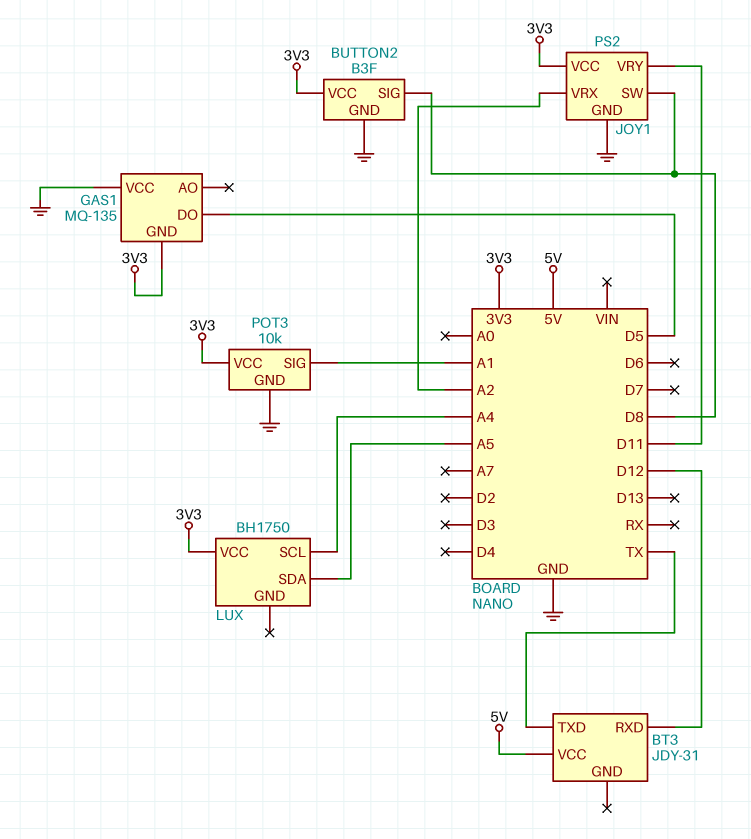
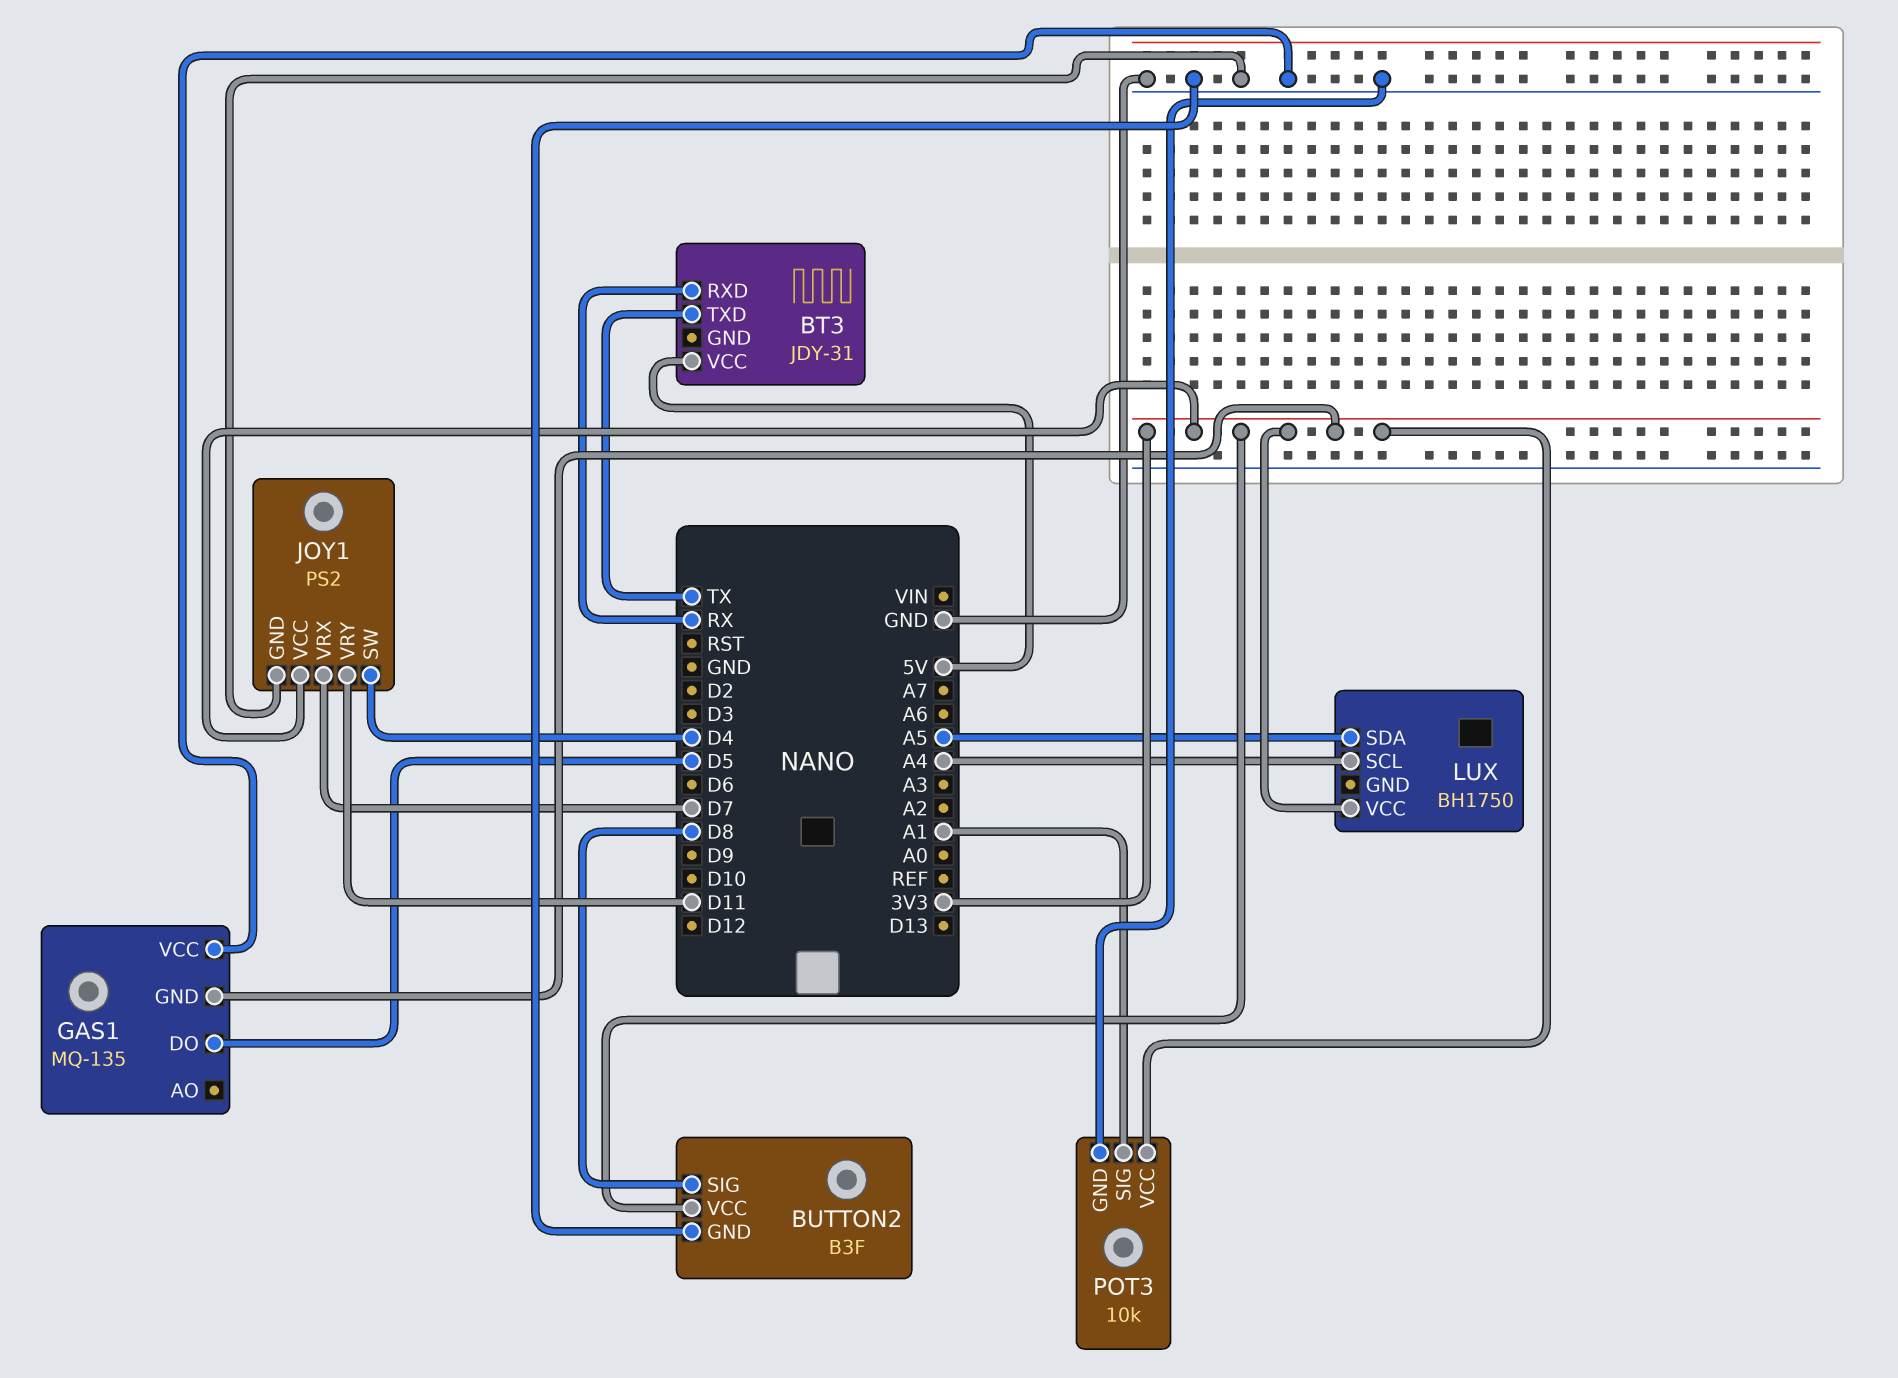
BT3 pin RXD: D12 -> RX
JOY1 pin SW: D8 -> D4
JOY1 pin VRX: A2 -> D7

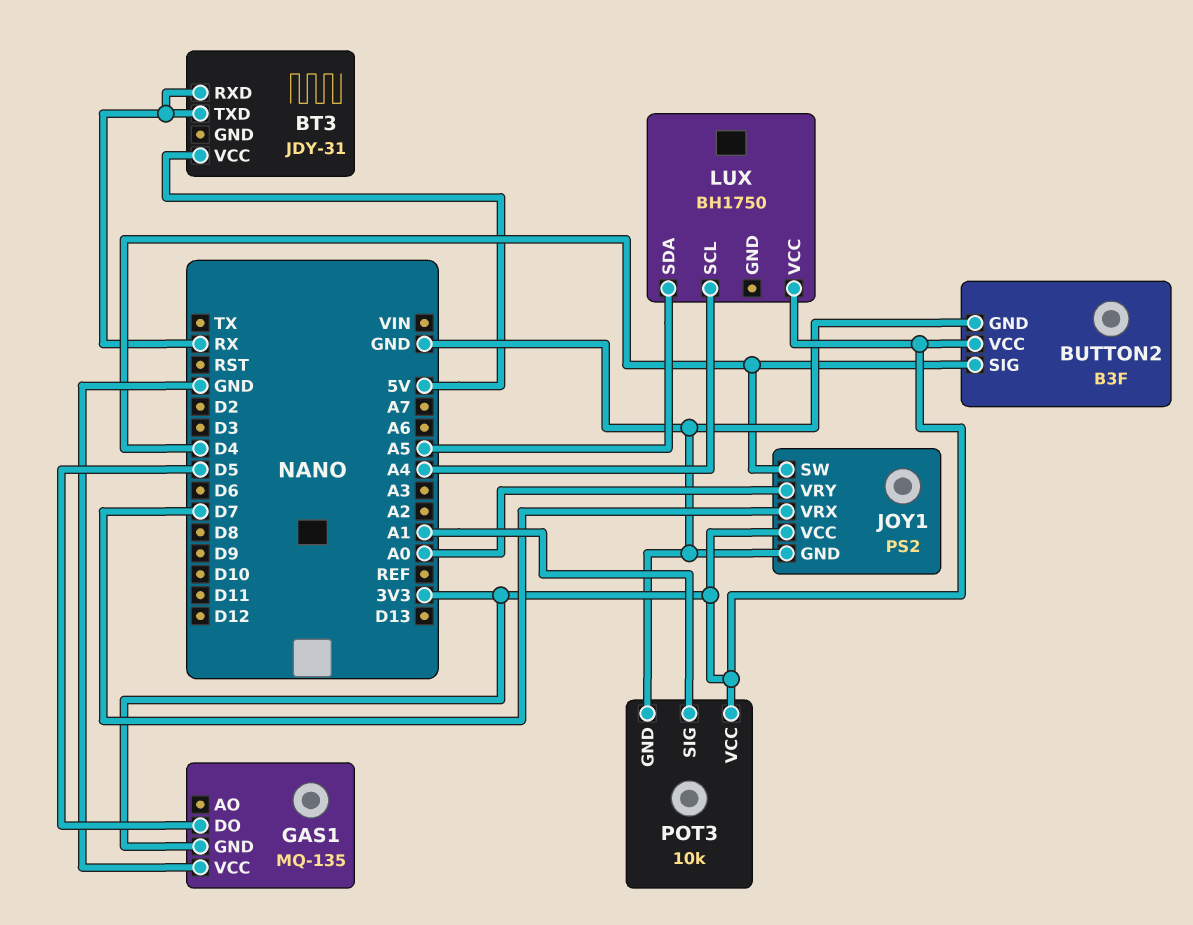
BT3 pin TXD: TX -> RX
BUTTON2 pin SIG: D8 -> D4
JOY1 pin VRY: D11 -> A0

